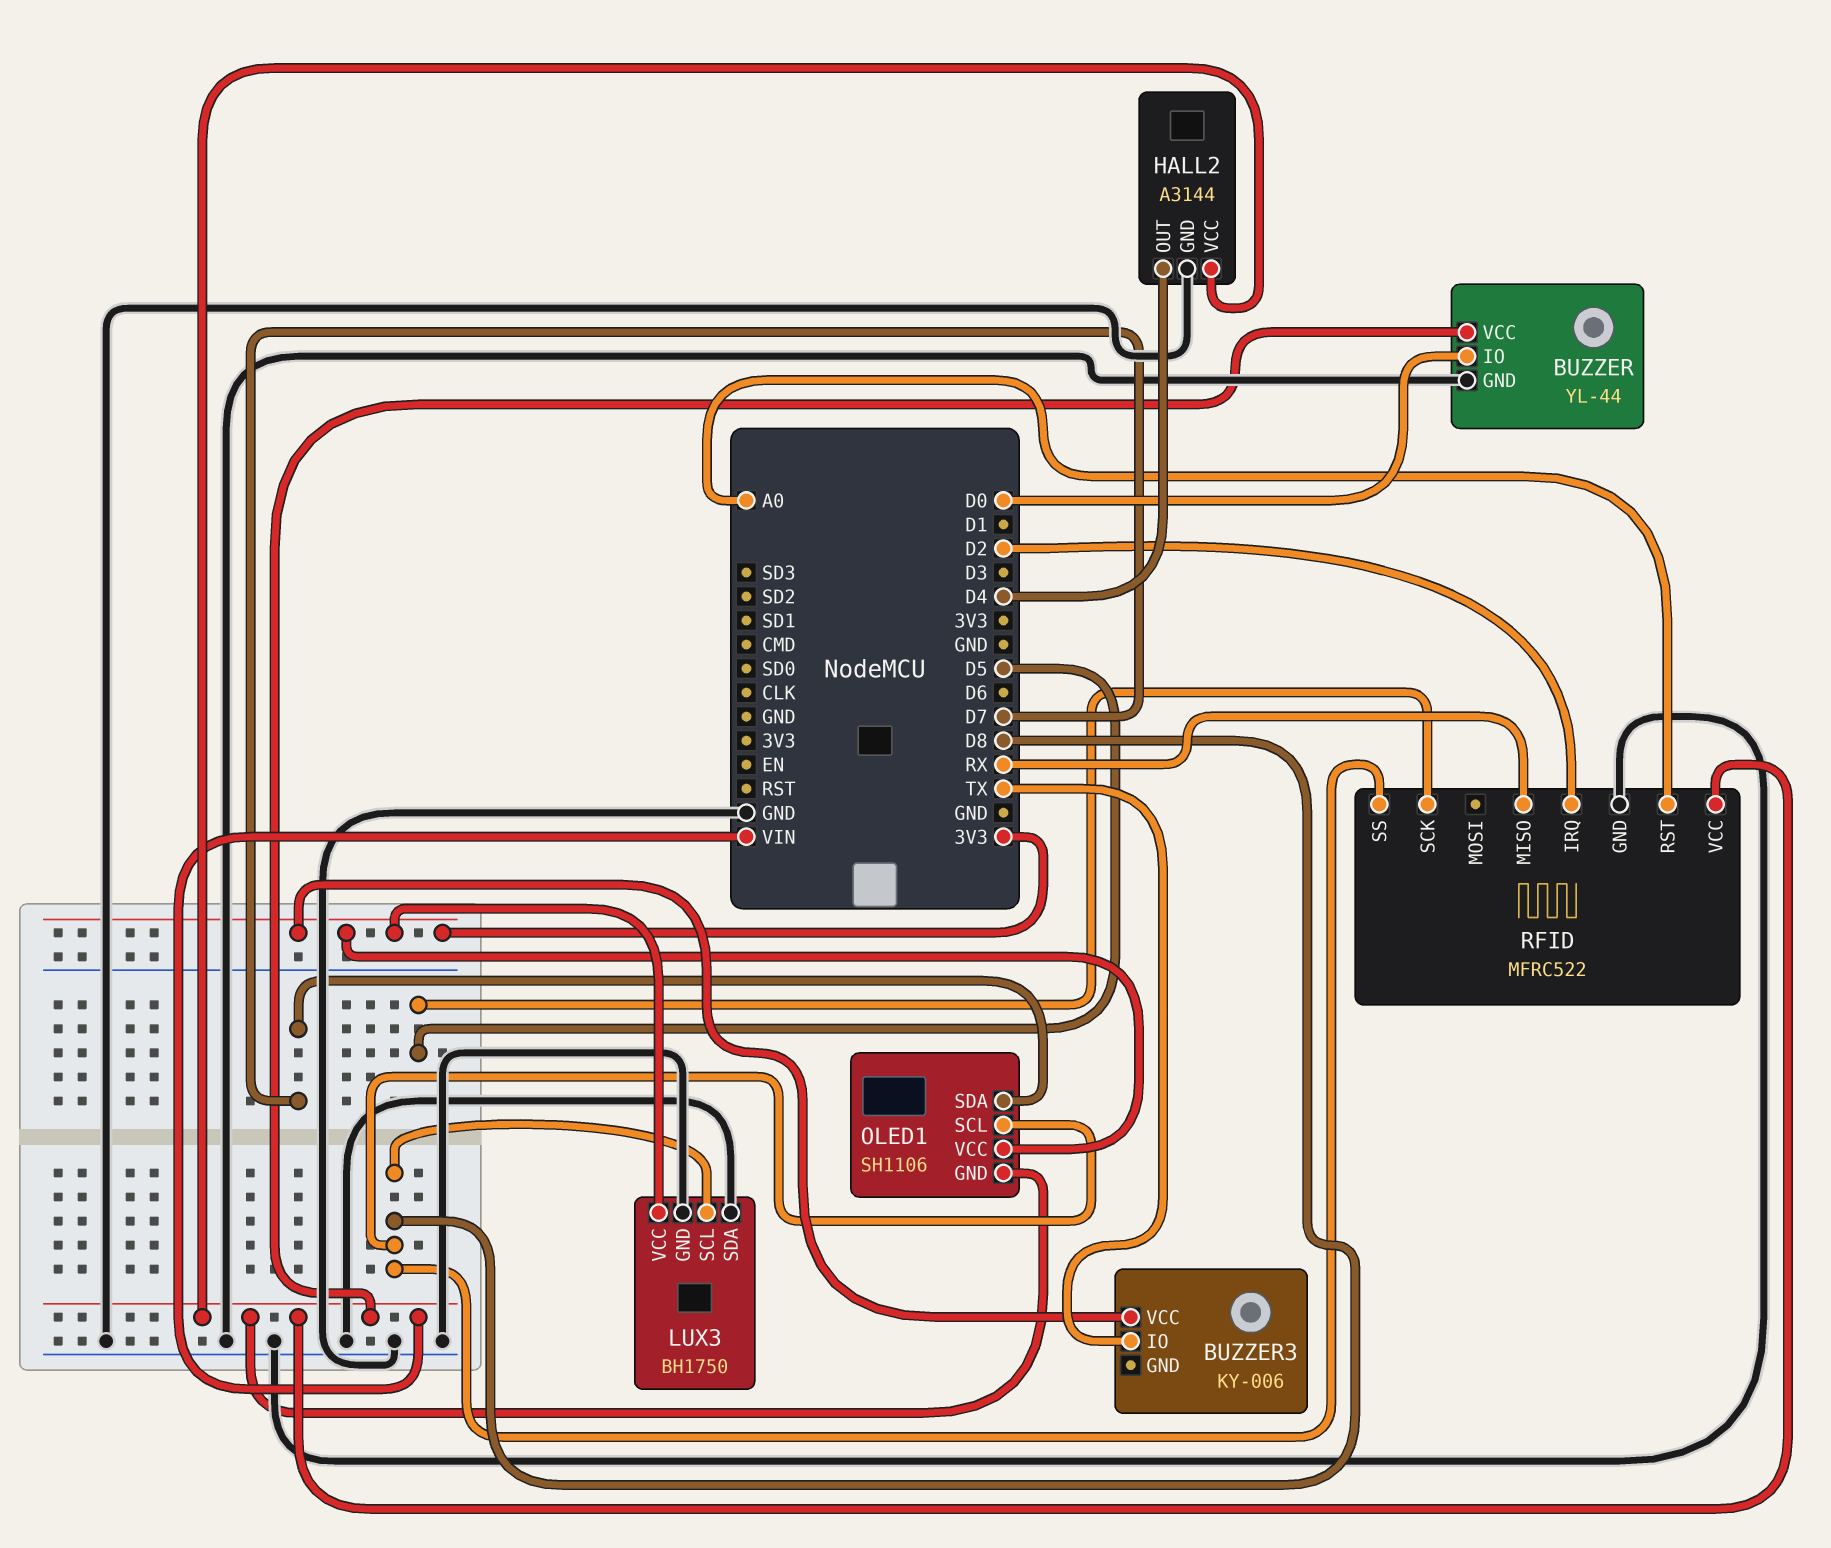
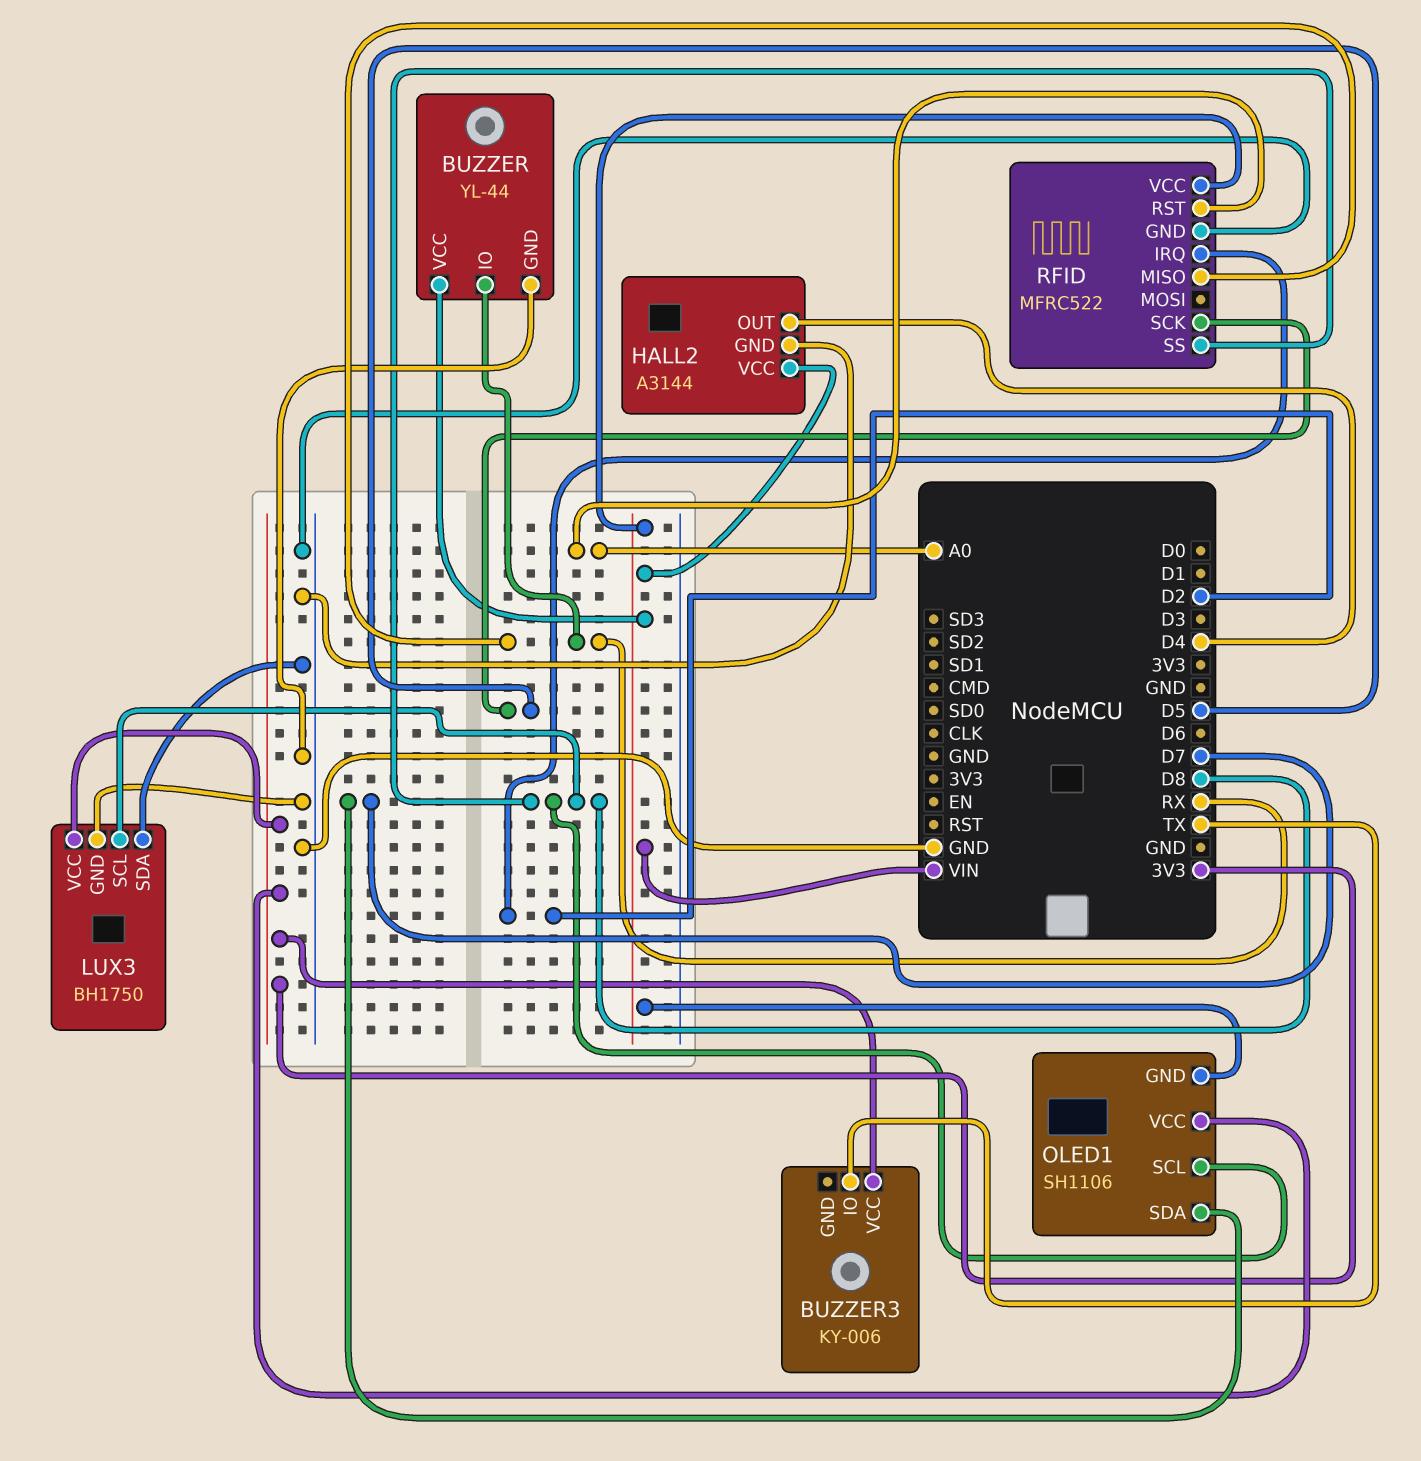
BUZZER pin IO: D0 -> RX

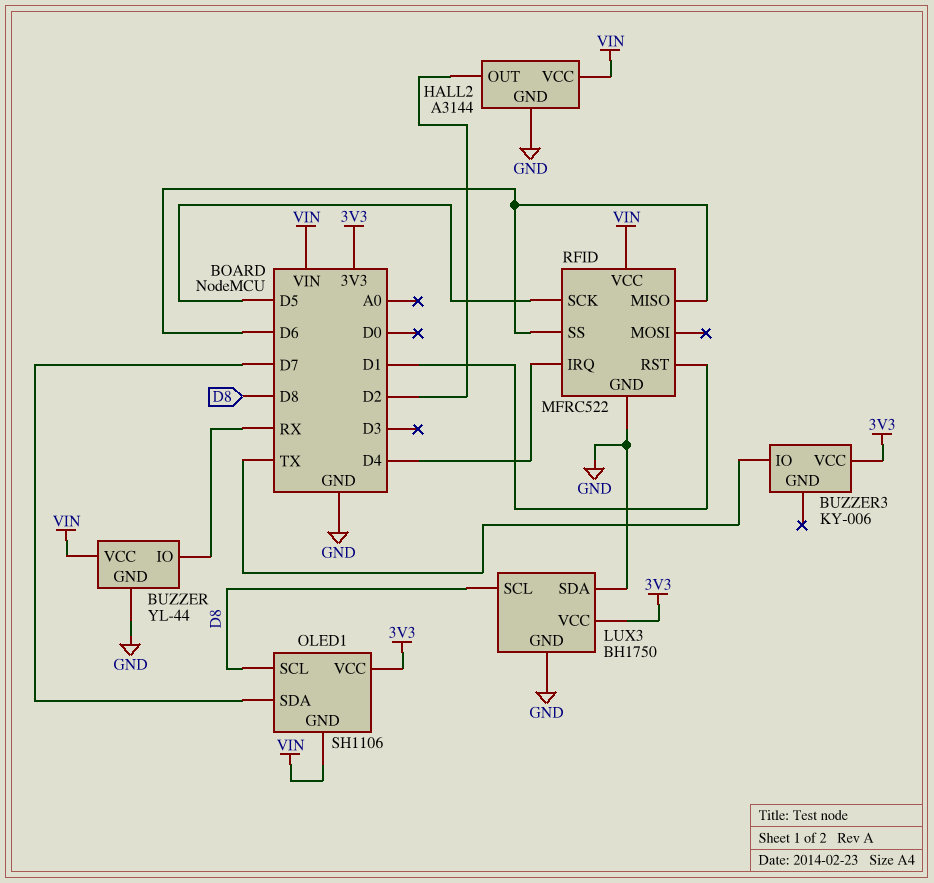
HALL2 pin OUT: D4 -> D2
RFID pin IRQ: D2 -> D4
RFID pin MISO: RX -> D6
RFID pin RST: A0 -> D1
RFID pin SS: D8 -> D6

